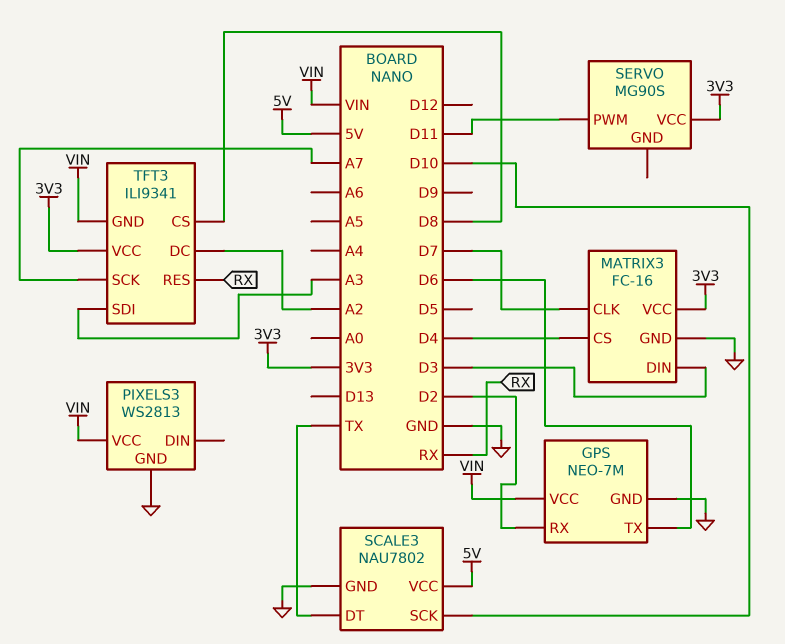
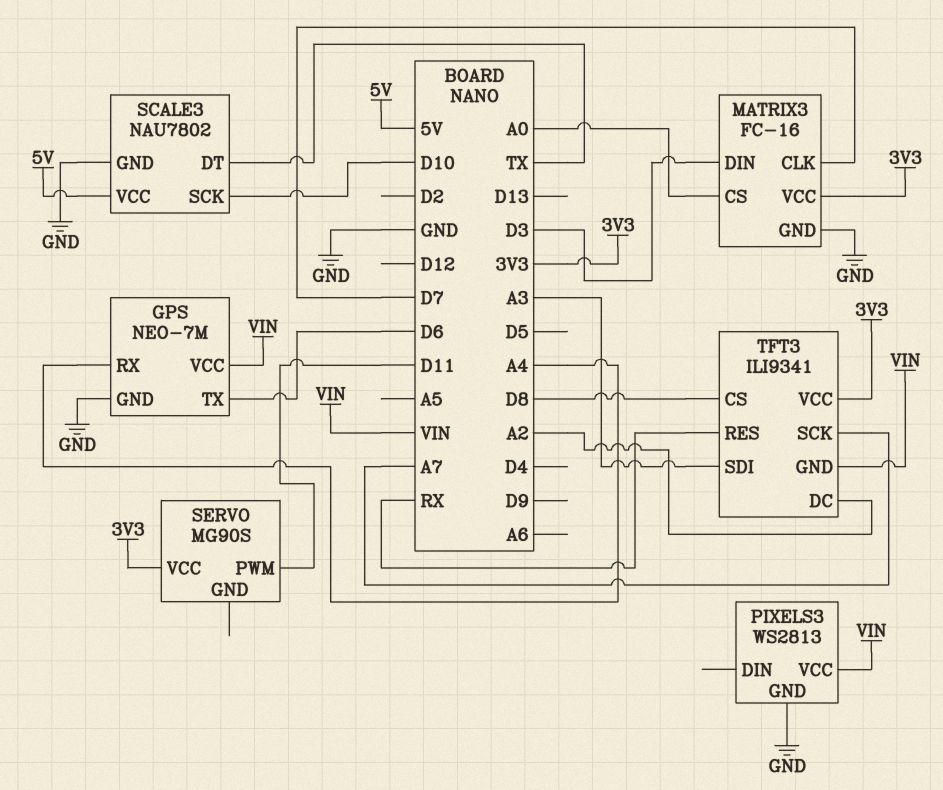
GPS pin RX: D2 -> A4
MATRIX3 pin CS: D4 -> A0

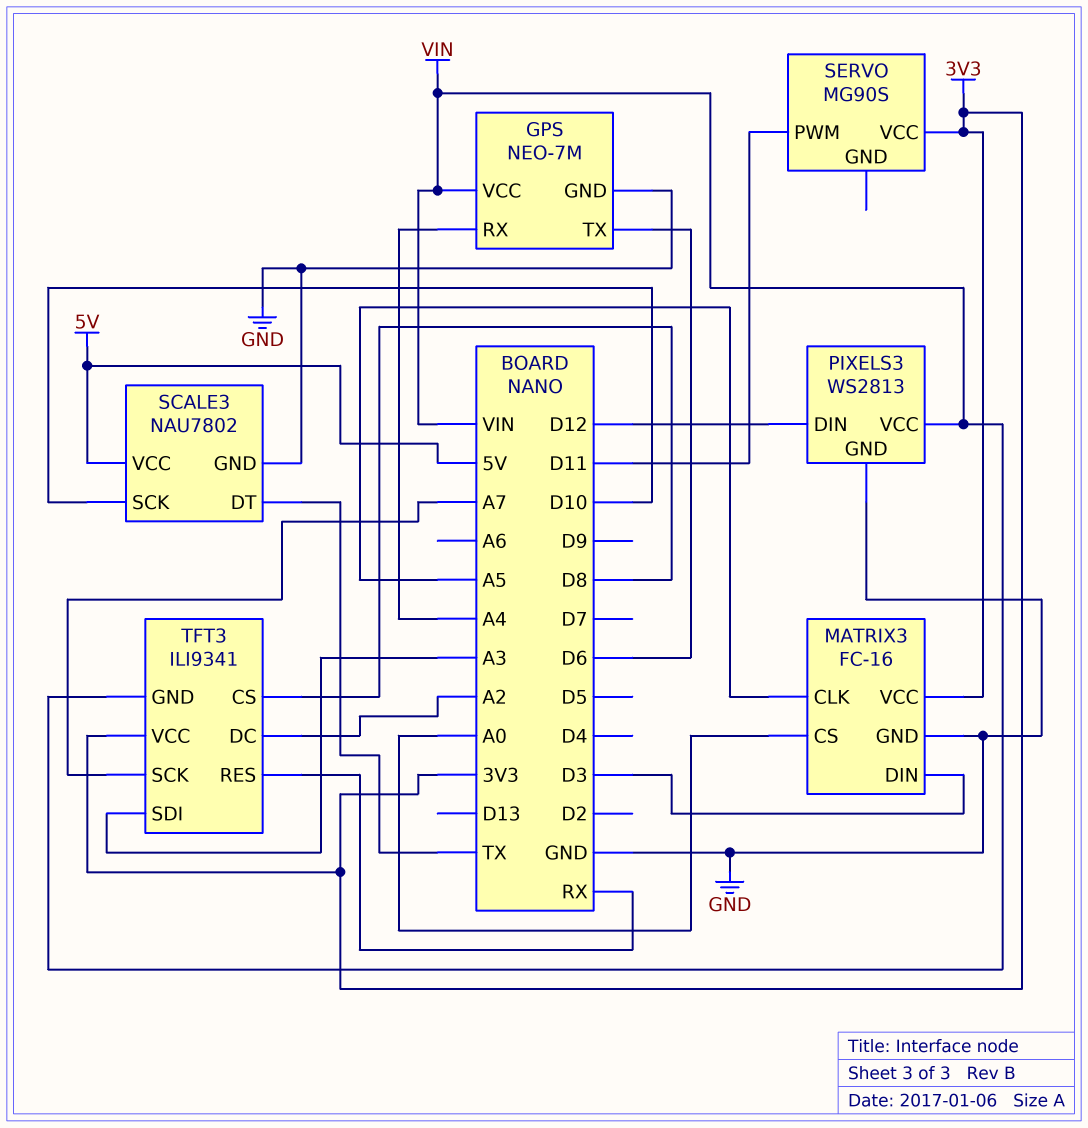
MATRIX3 pin CLK: D7 -> A5
PIXELS3 pin DIN: none -> D12

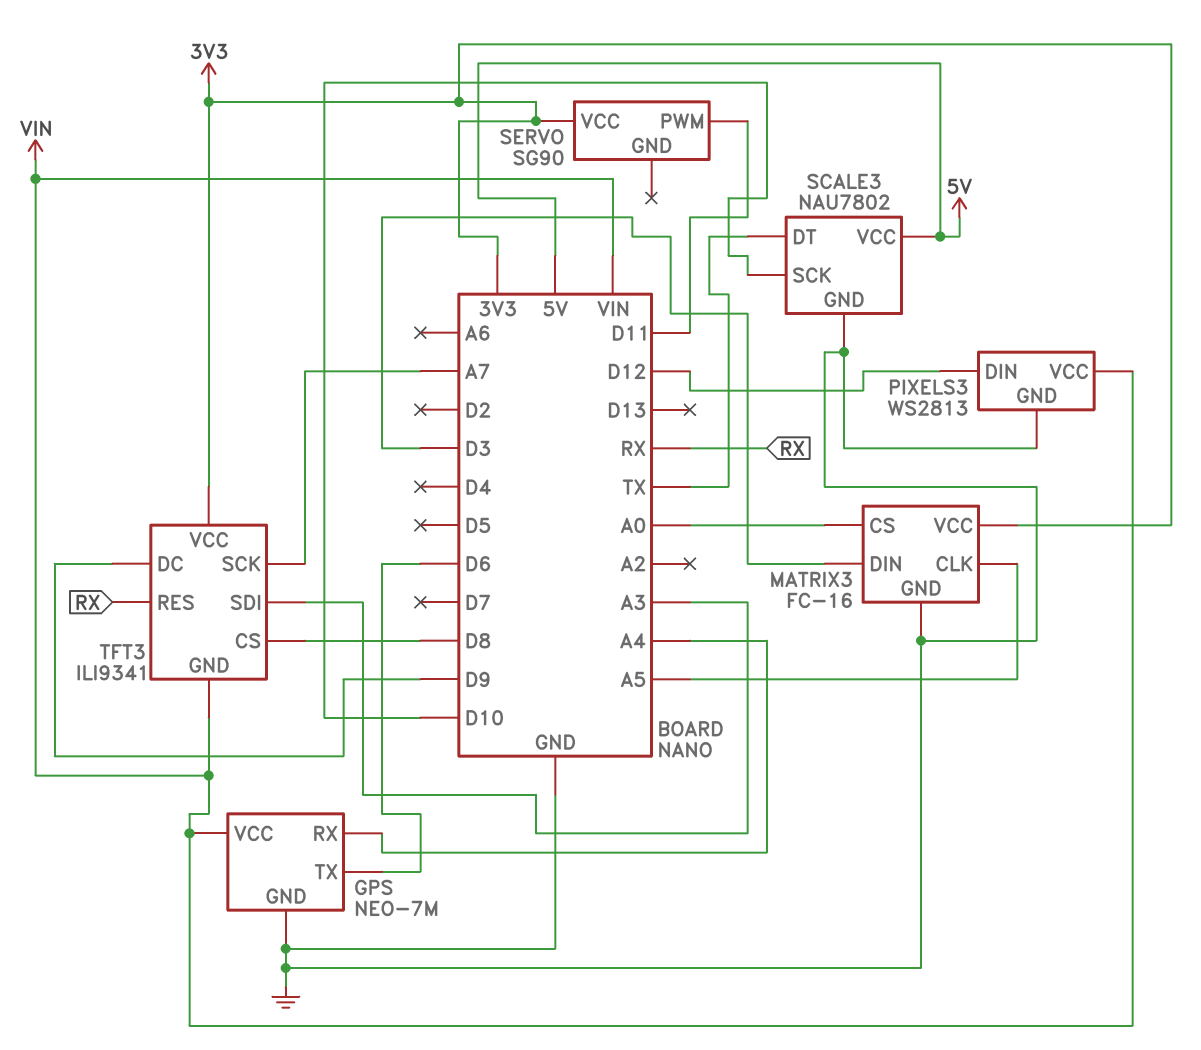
SERVO: MG90S -> SG90
TFT3 pin DC: A2 -> D9

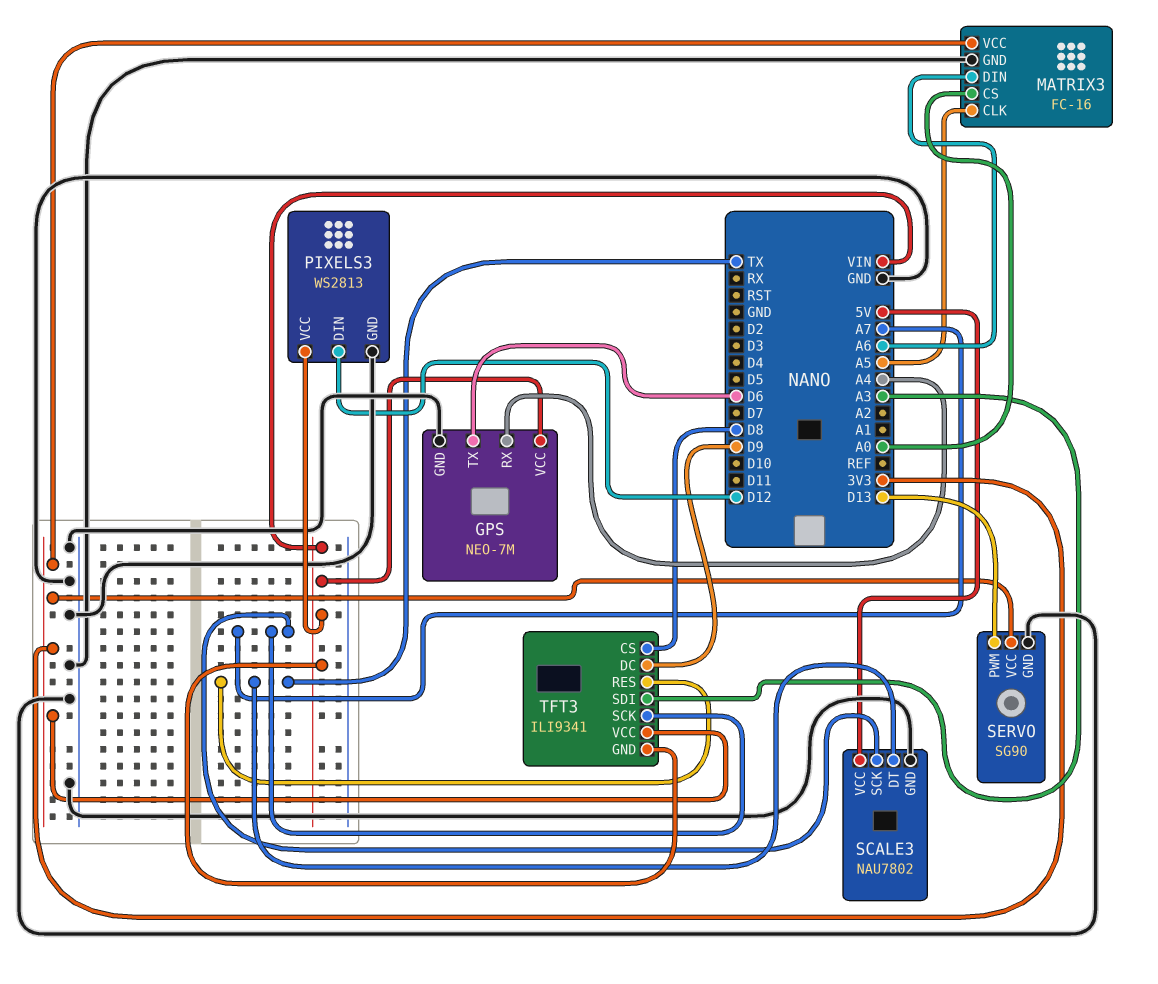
MATRIX3 pin DIN: D3 -> A6
SCALE3 pin SCK: D10 -> A7
SERVO pin GND: none -> GND
SERVO pin PWM: D11 -> D13
TFT3 pin RES: RX -> TX

